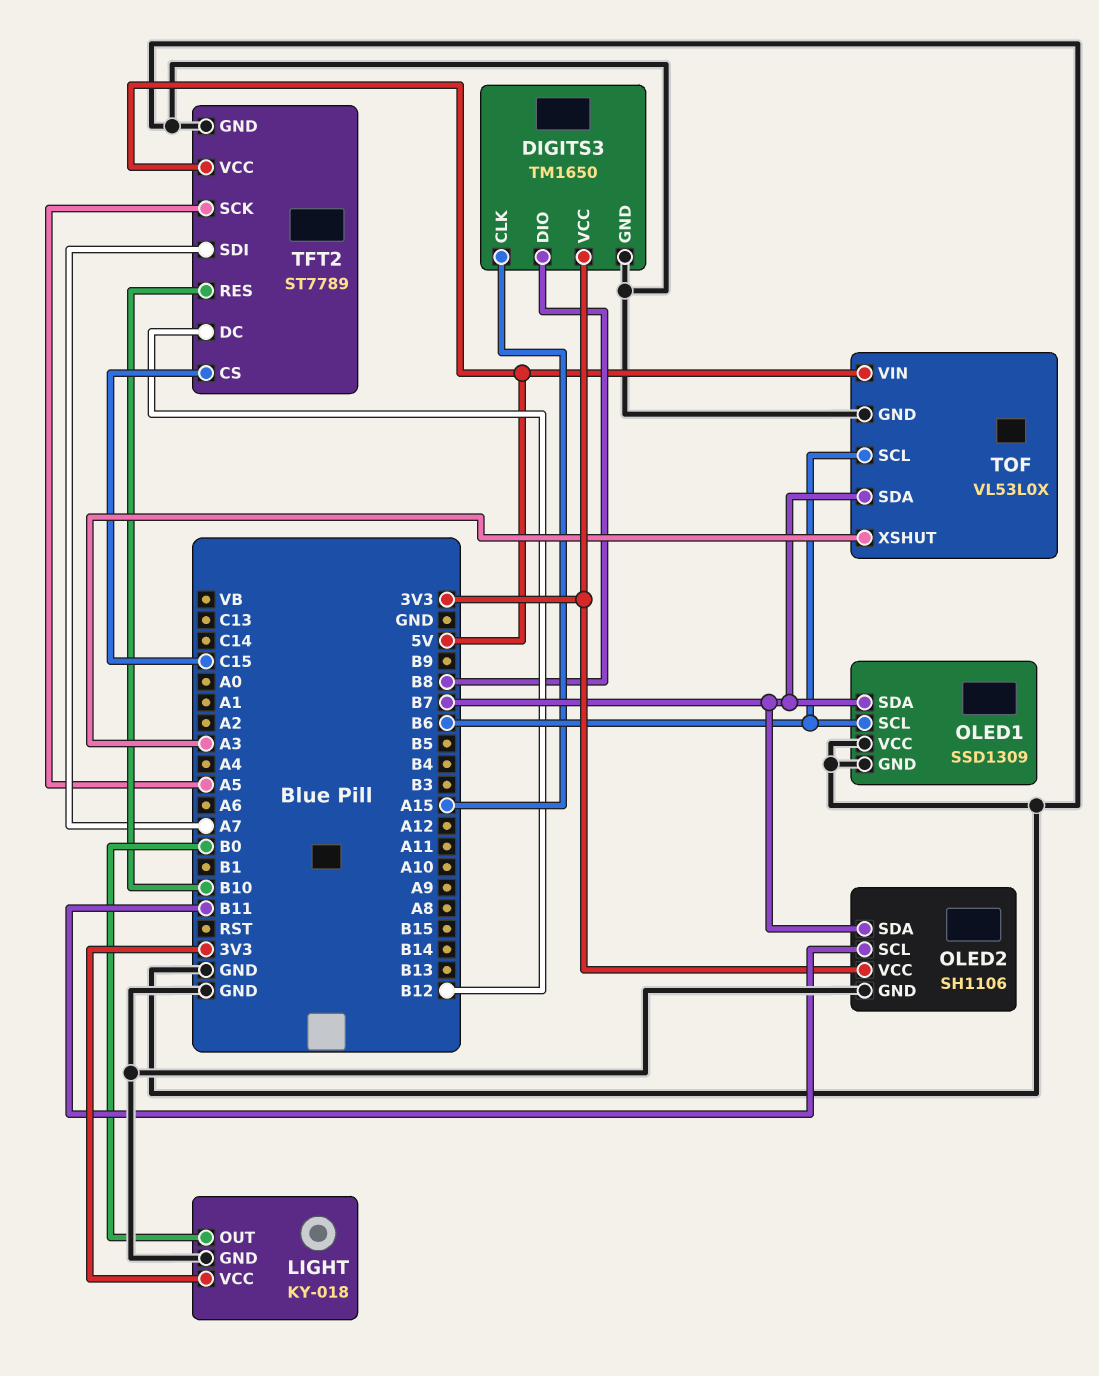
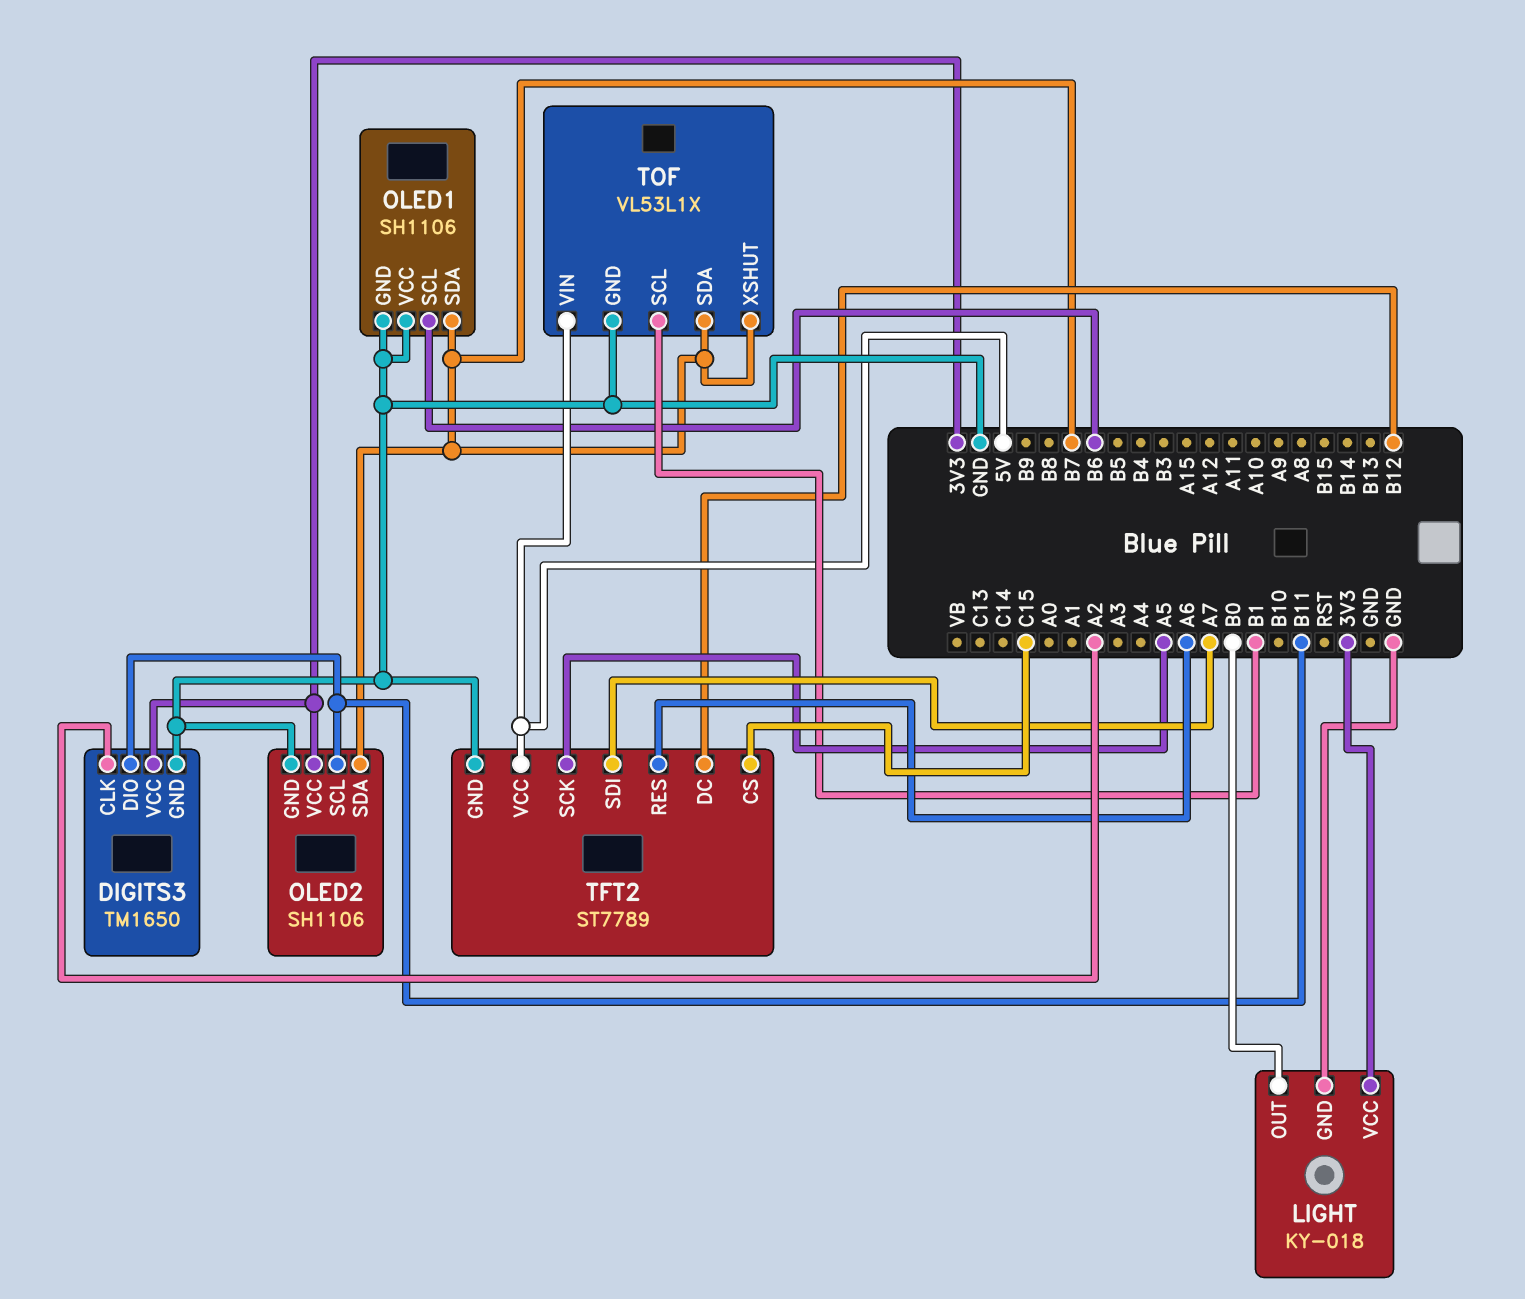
DIGITS3 pin CLK: A15 -> A2
DIGITS3 pin DIO: B8 -> B11
OLED1: SSD1309 -> SH1106
TFT2 pin RES: B10 -> A6
TOF: VL53L0X -> VL53L1X
TOF pin SCL: B6 -> B1
TOF pin XSHUT: A3 -> B7

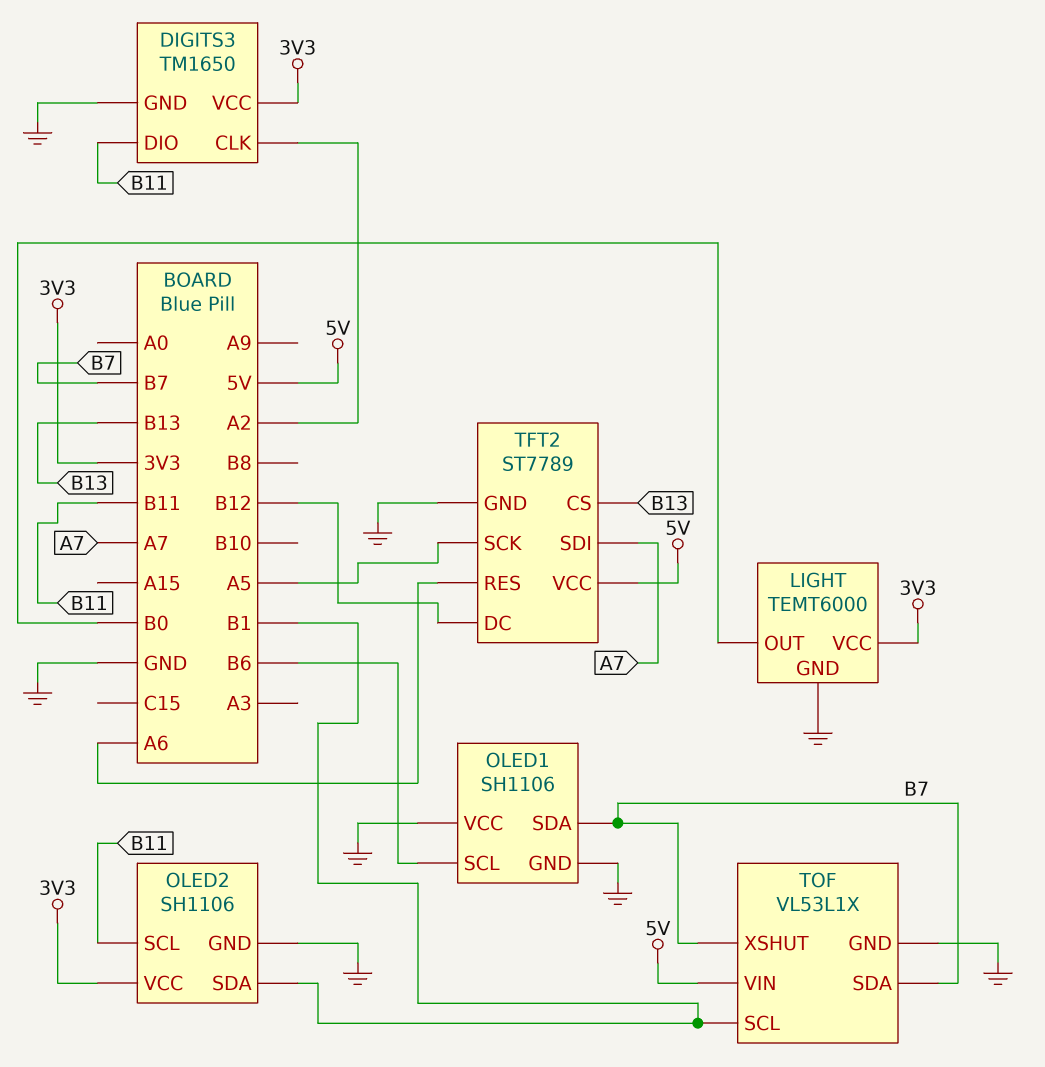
LIGHT: KY-018 -> TEMT6000
OLED2 pin SDA: B7 -> B1
TFT2 pin CS: C15 -> B13

